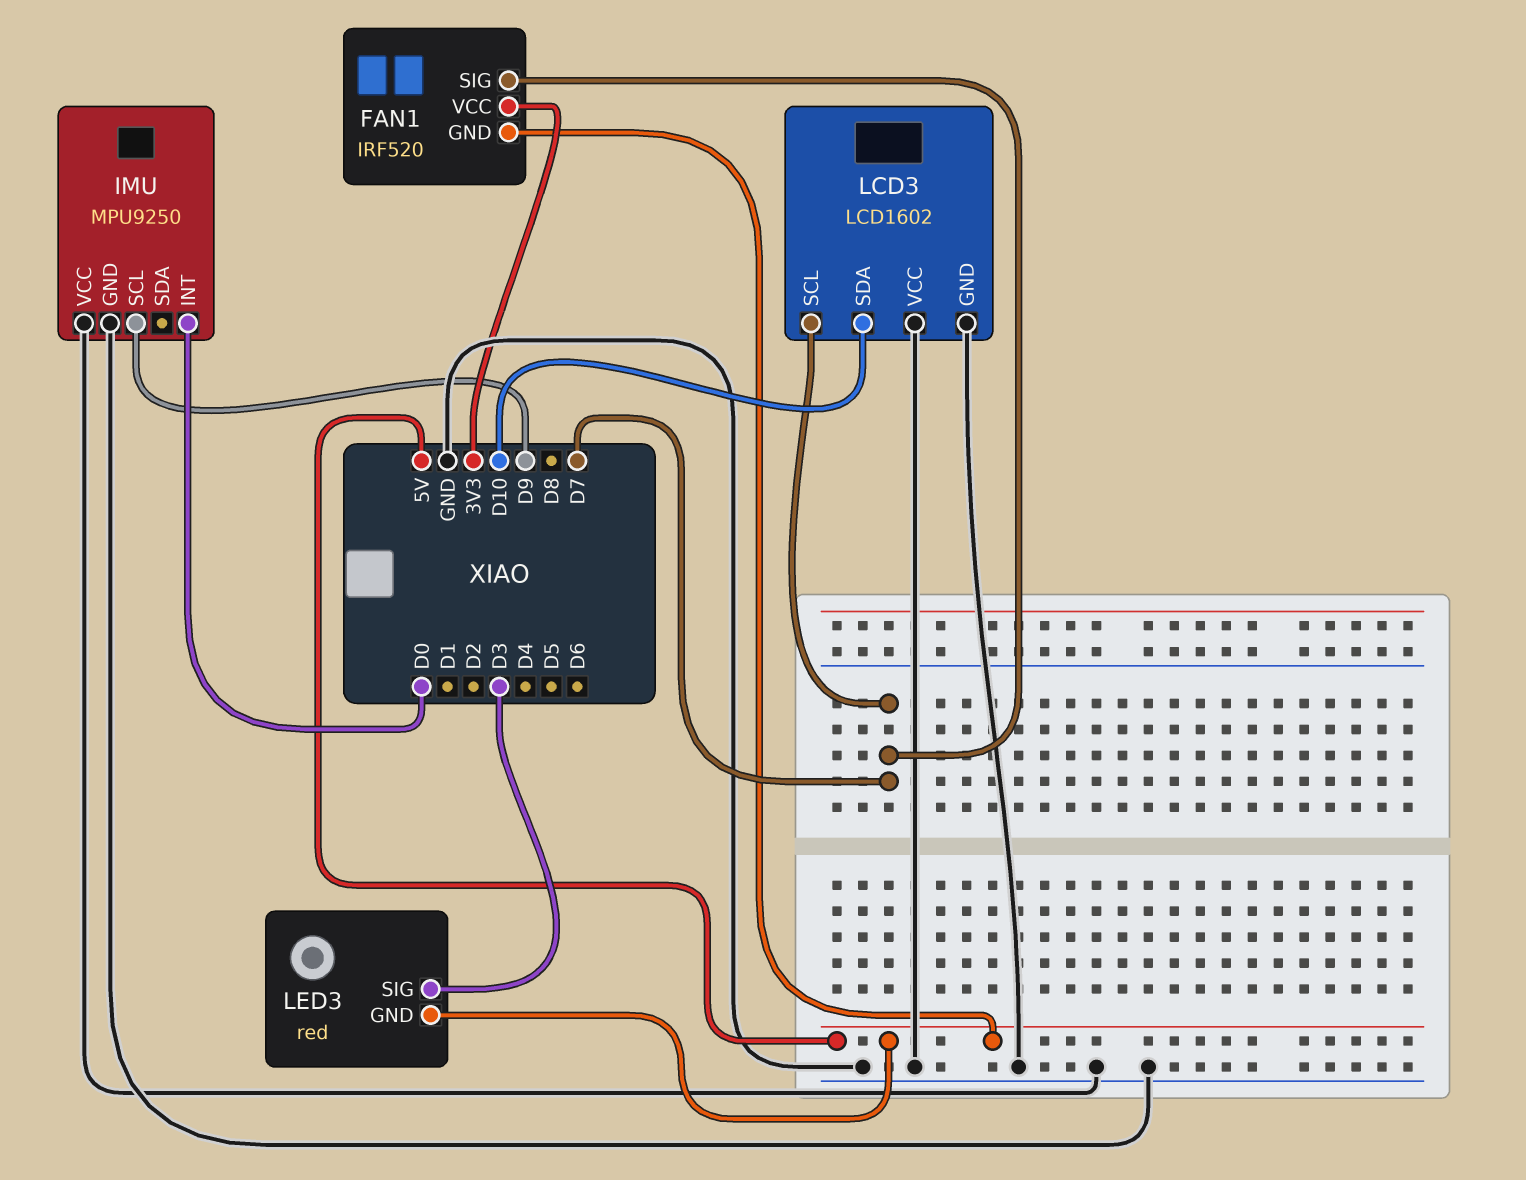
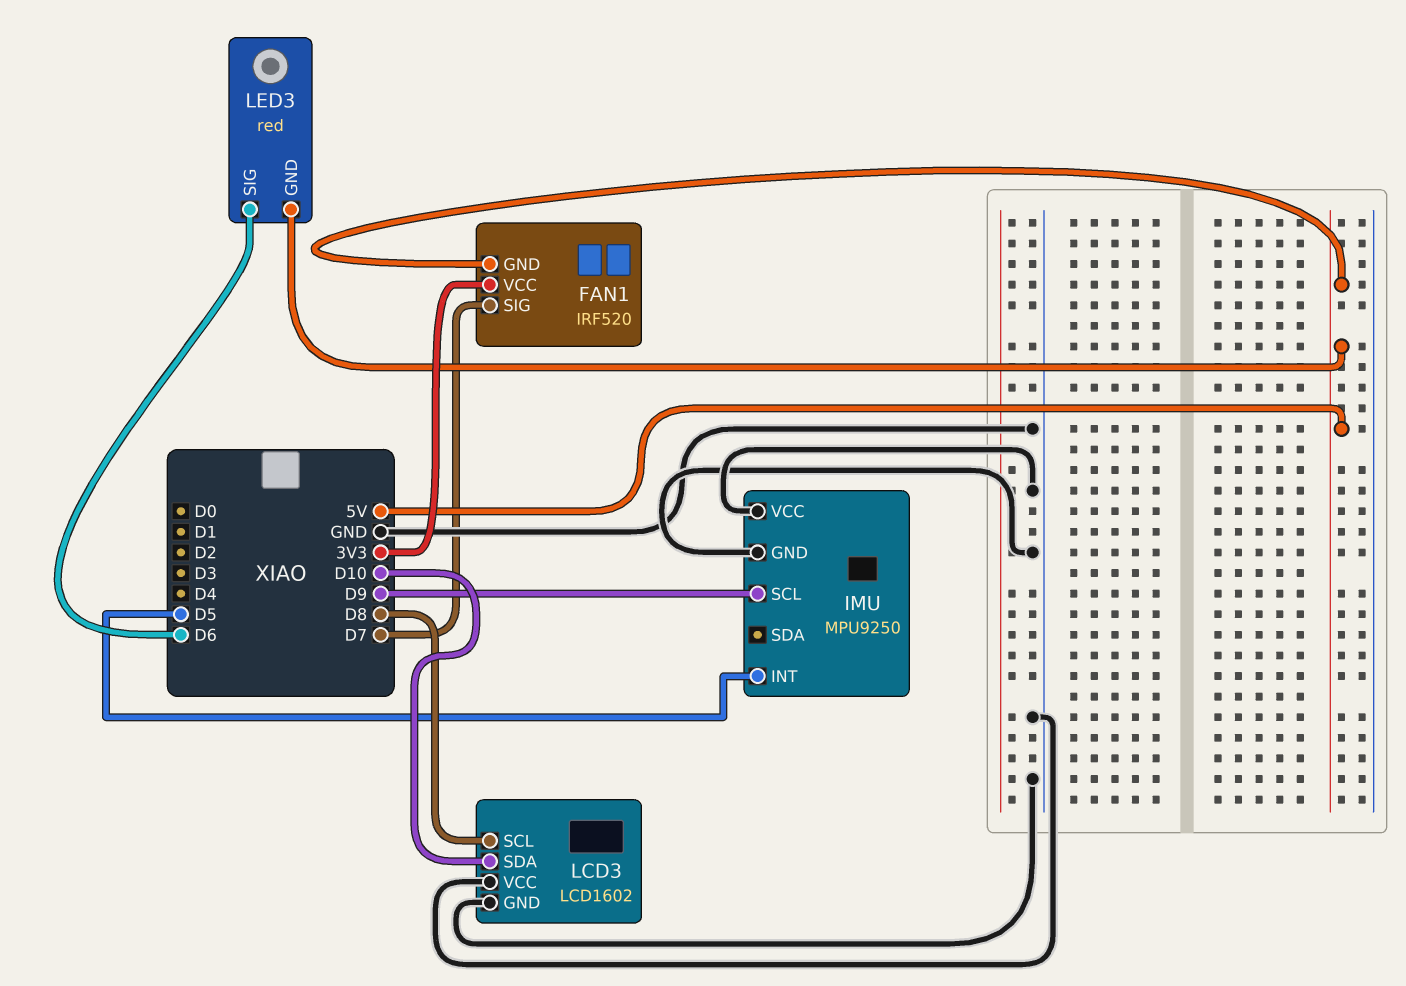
IMU pin INT: D0 -> D5
LCD3 pin SCL: D7 -> D8
LED3 pin SIG: D3 -> D6

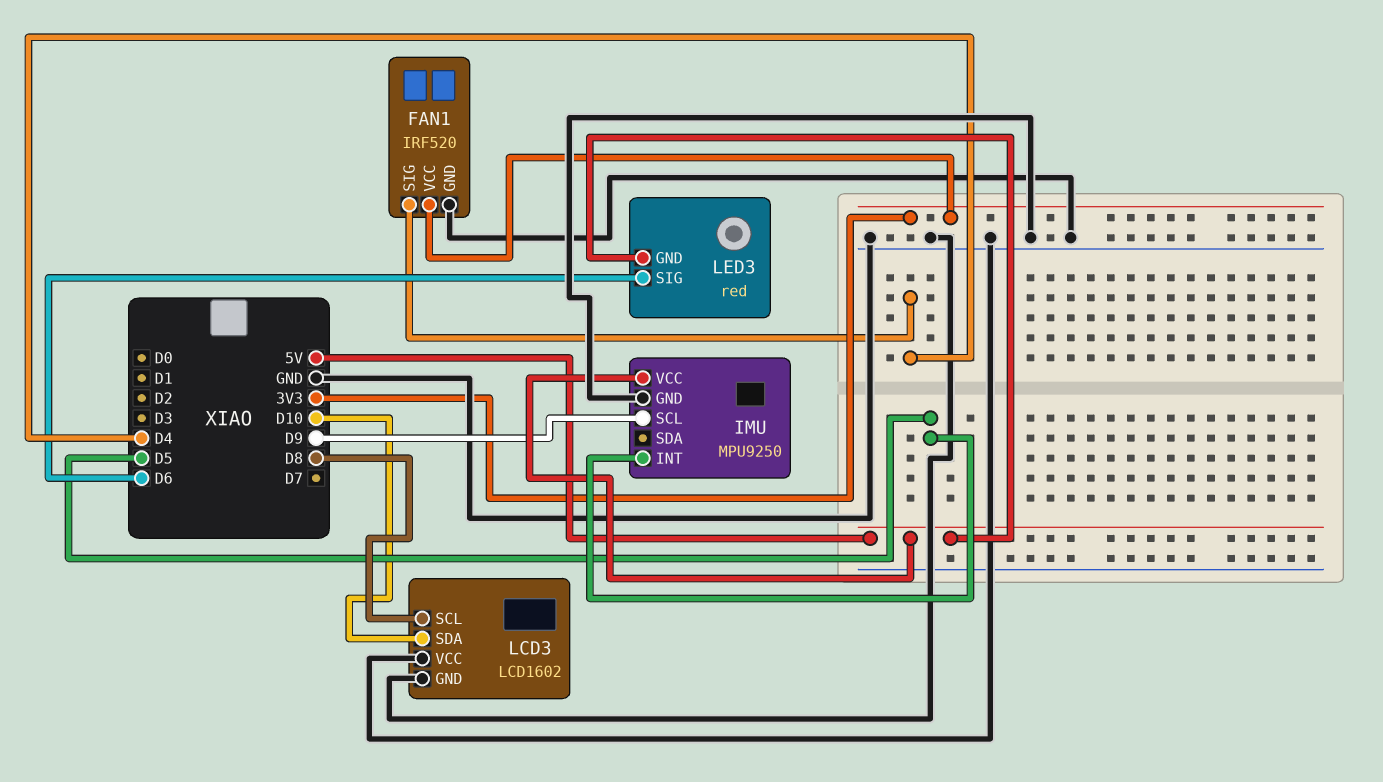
FAN1 pin GND: 5V -> GND
FAN1 pin SIG: D7 -> D4
IMU pin VCC: GND -> 5V

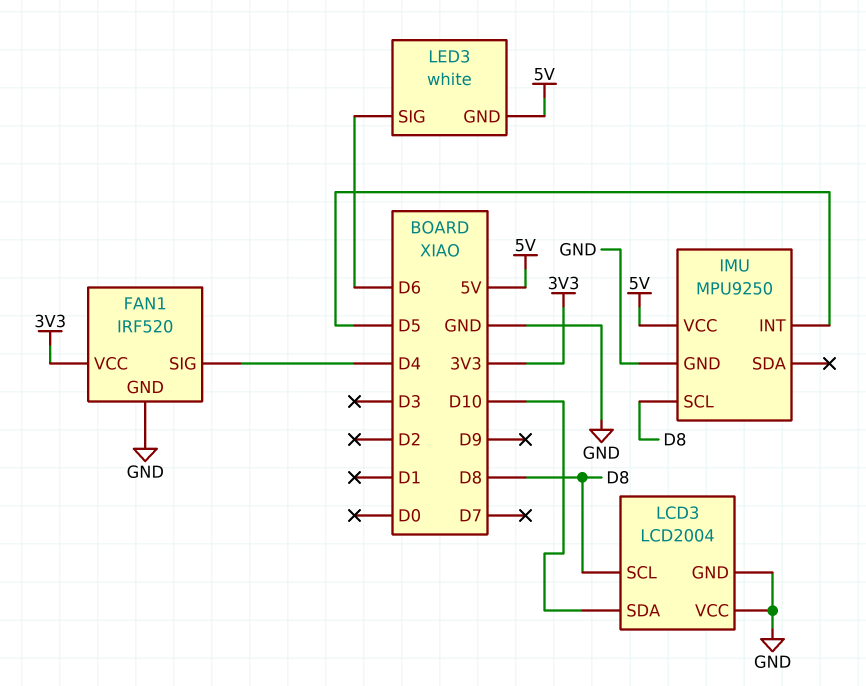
IMU pin SCL: D9 -> D8
LCD3: LCD1602 -> LCD2004
LED3: red -> white

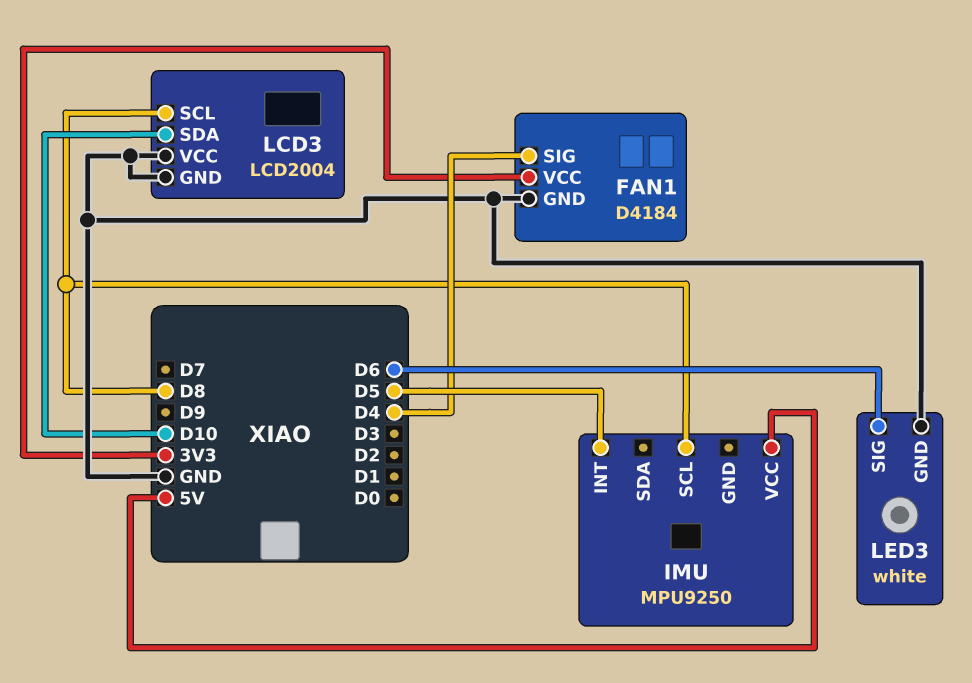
FAN1: IRF520 -> D4184
IMU pin GND: GND -> none
LED3 pin GND: 5V -> GND

